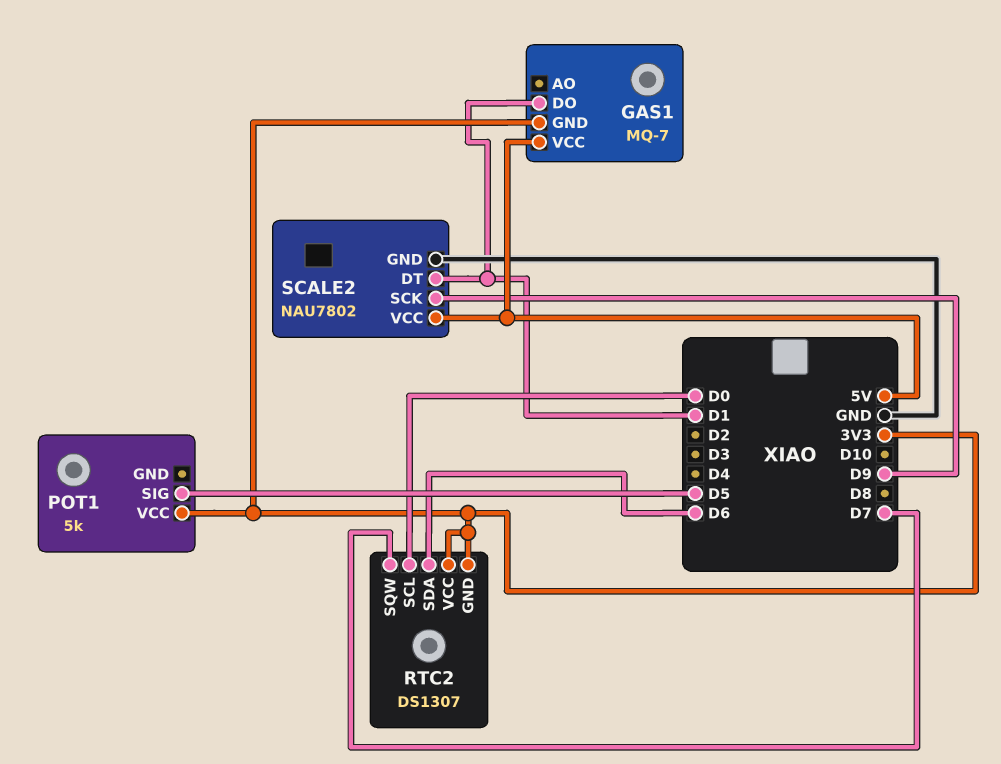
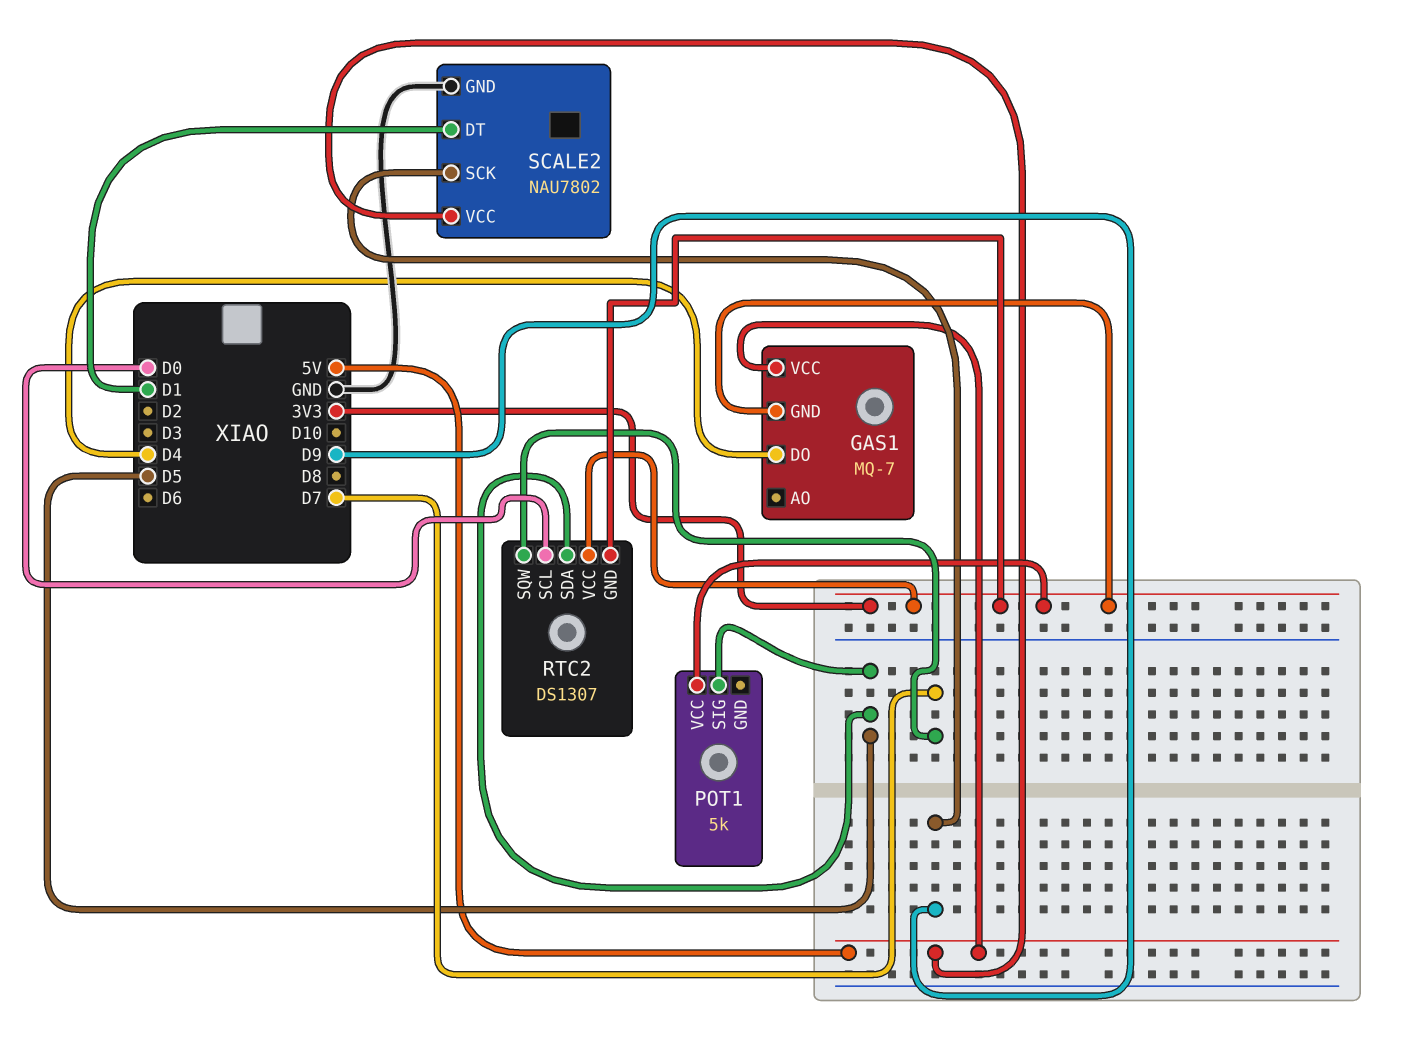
GAS1 pin DO: D1 -> D4
RTC2 pin SDA: D6 -> D5

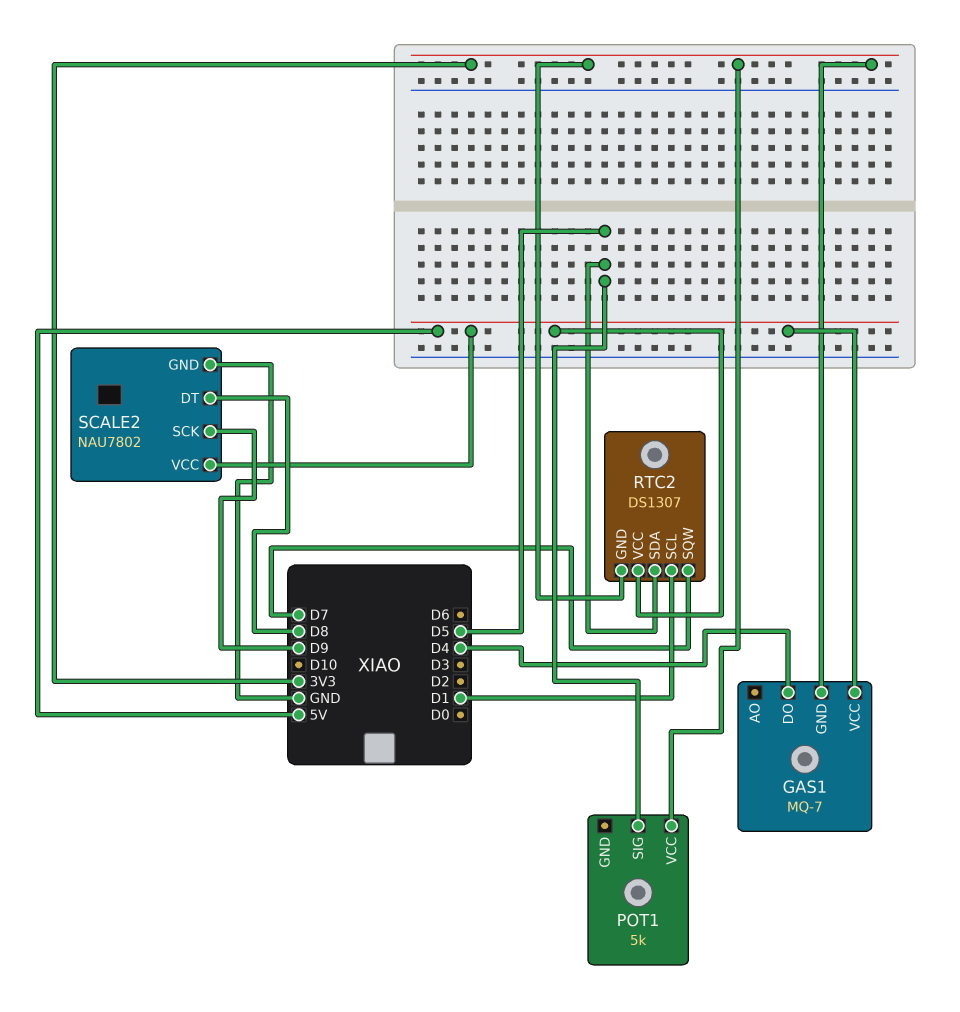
RTC2 pin SCL: D0 -> D1
RTC2 pin VCC: 3V3 -> 5V
SCALE2 pin DT: D1 -> D8

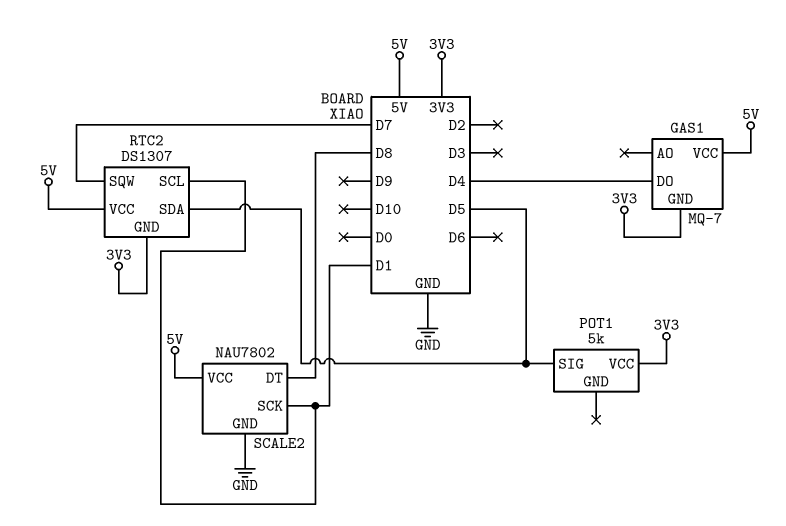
SCALE2 pin SCK: D9 -> D1

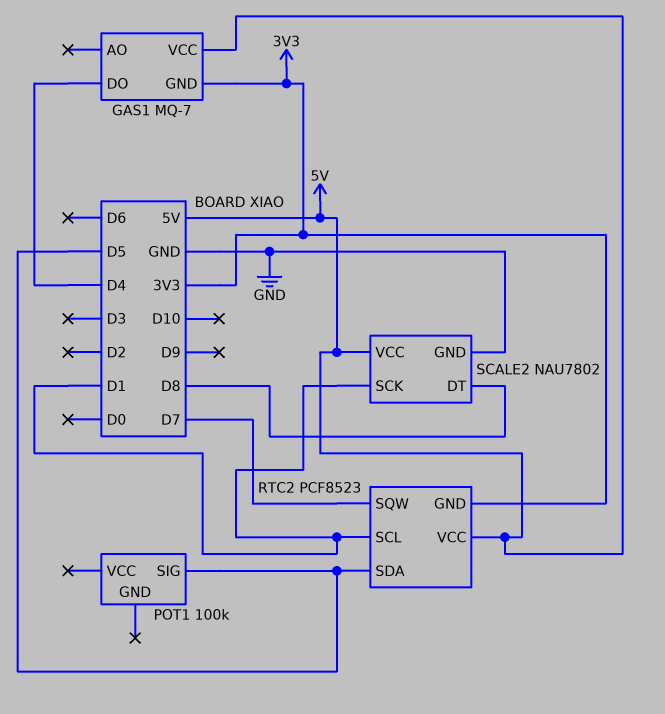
POT1: 5k -> 100k
POT1 pin VCC: 3V3 -> none
RTC2: DS1307 -> PCF8523

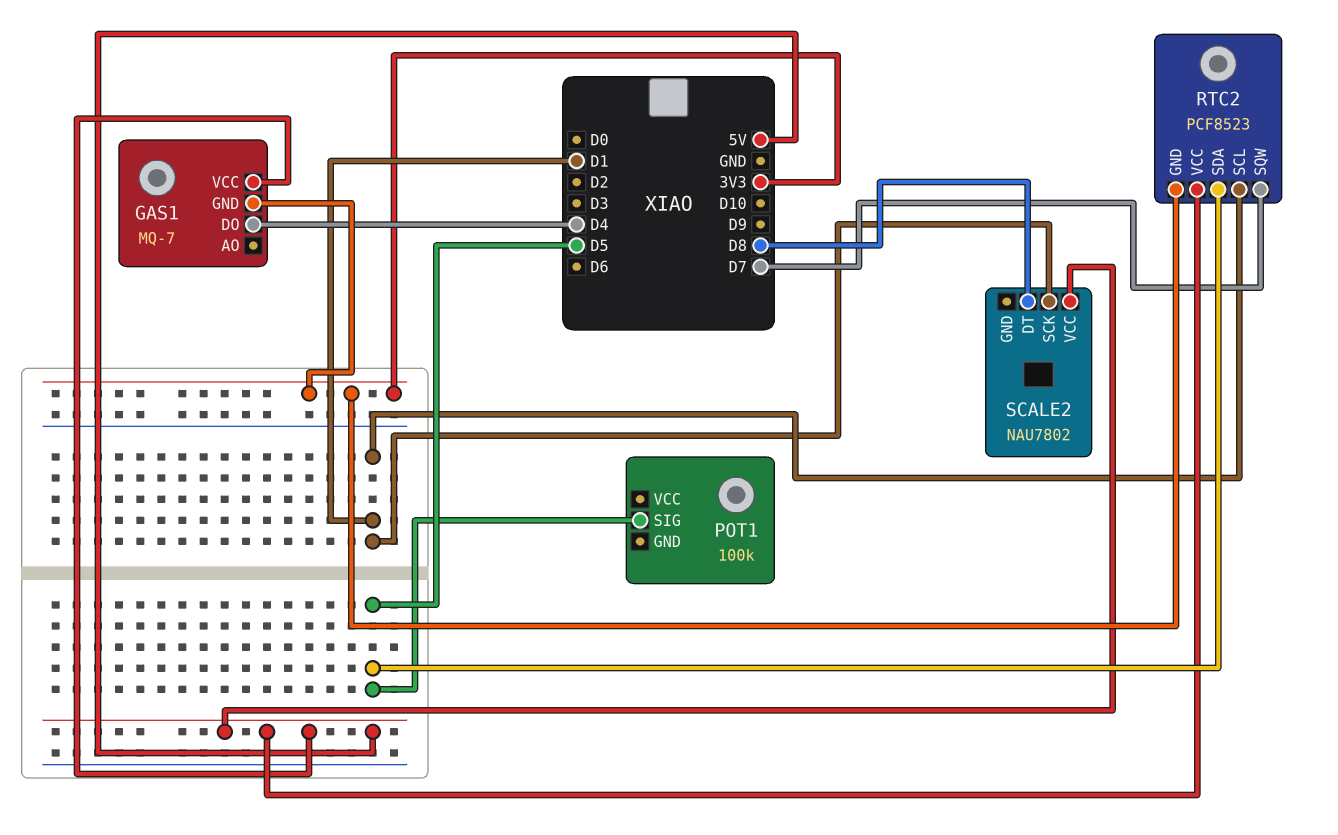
SCALE2 pin GND: GND -> none

